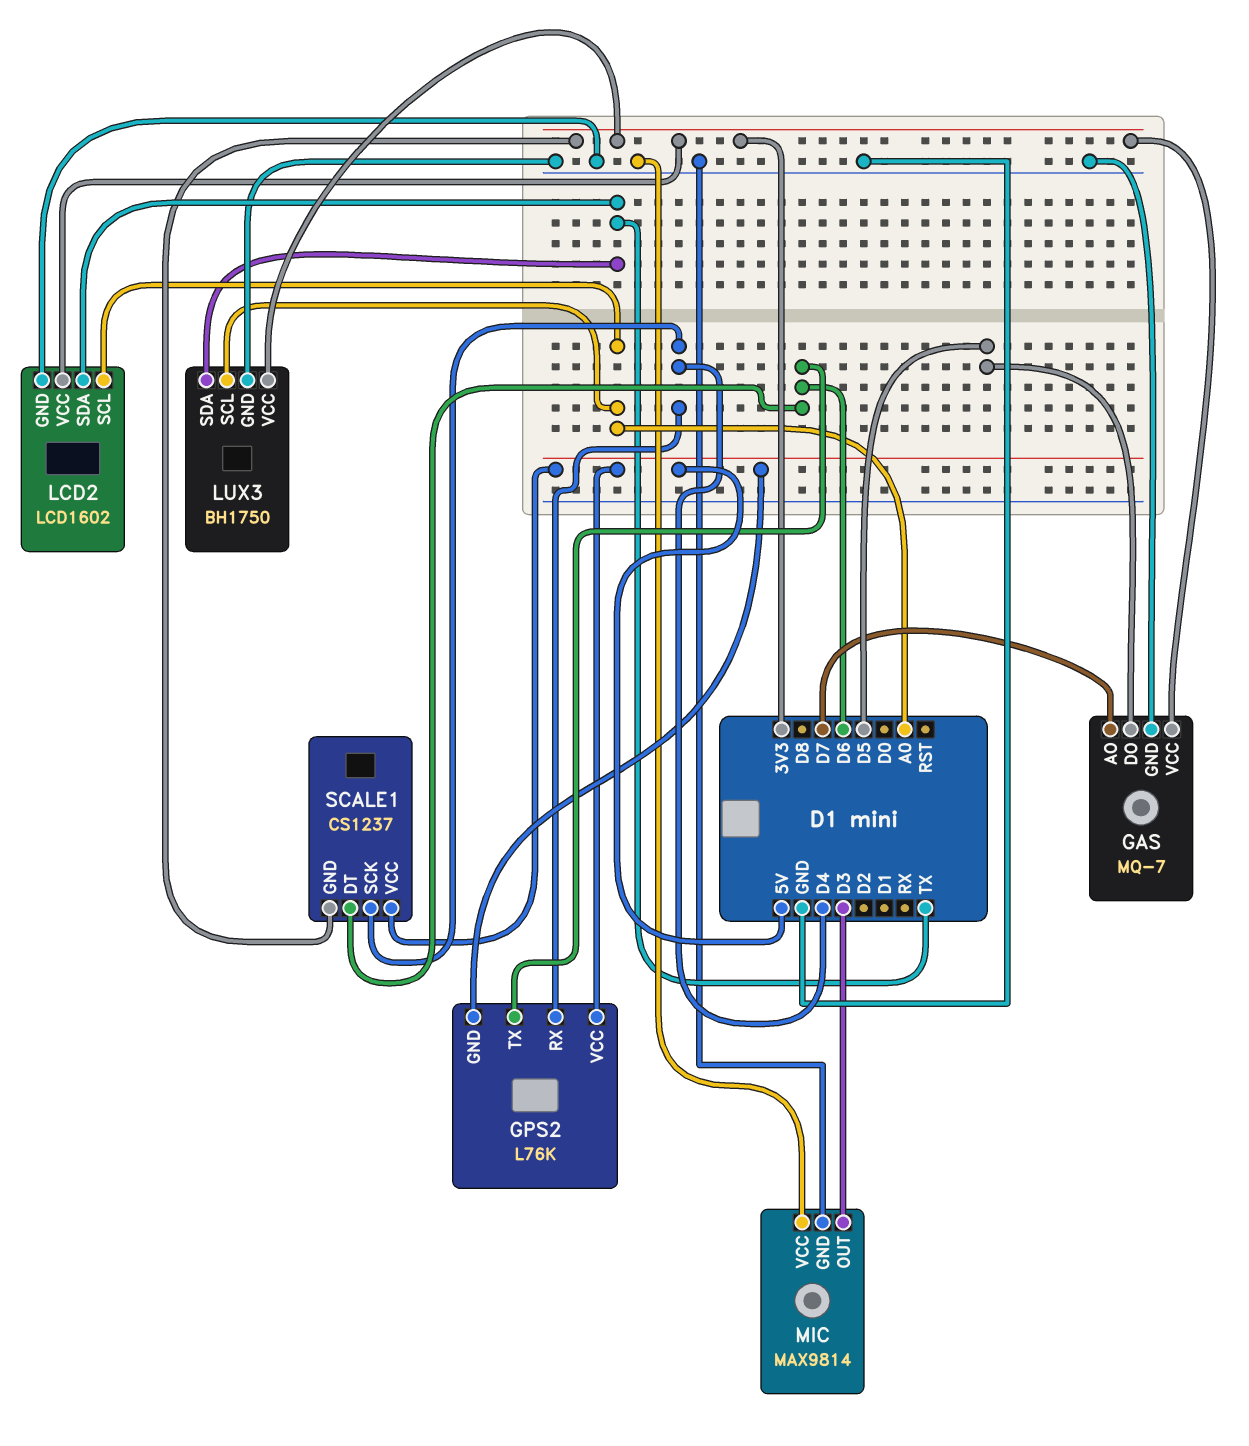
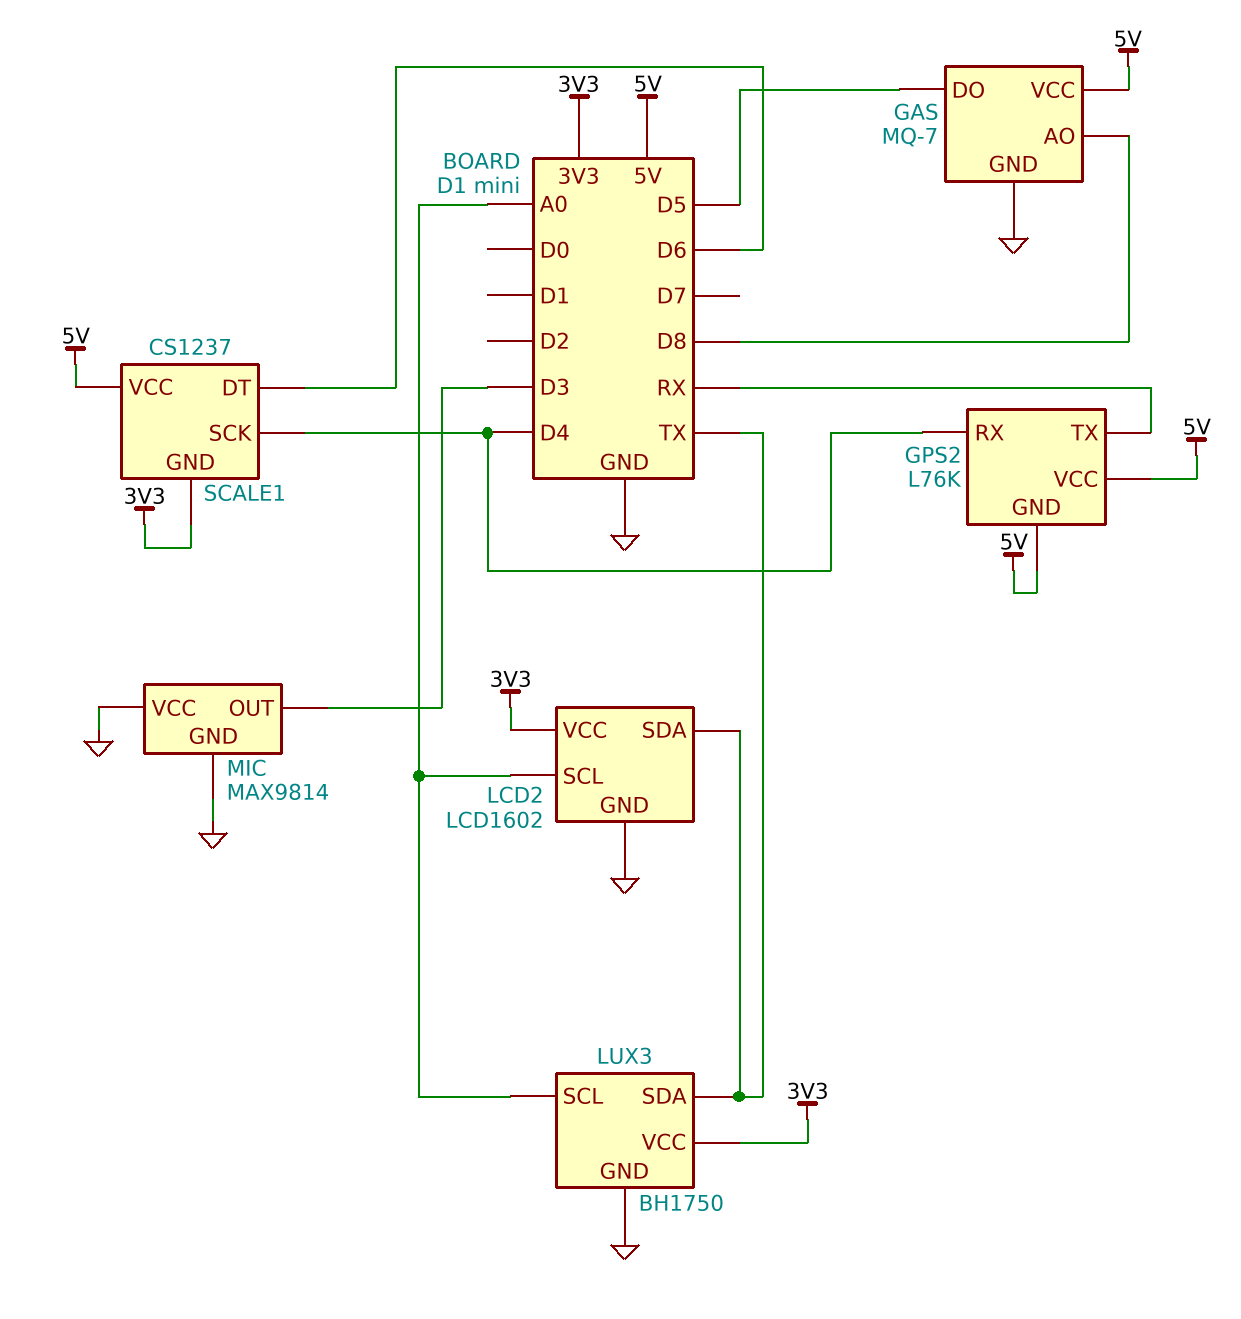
GAS pin AO: D7 -> D8
GAS pin VCC: 3V3 -> 5V
GPS2 pin TX: D6 -> RX

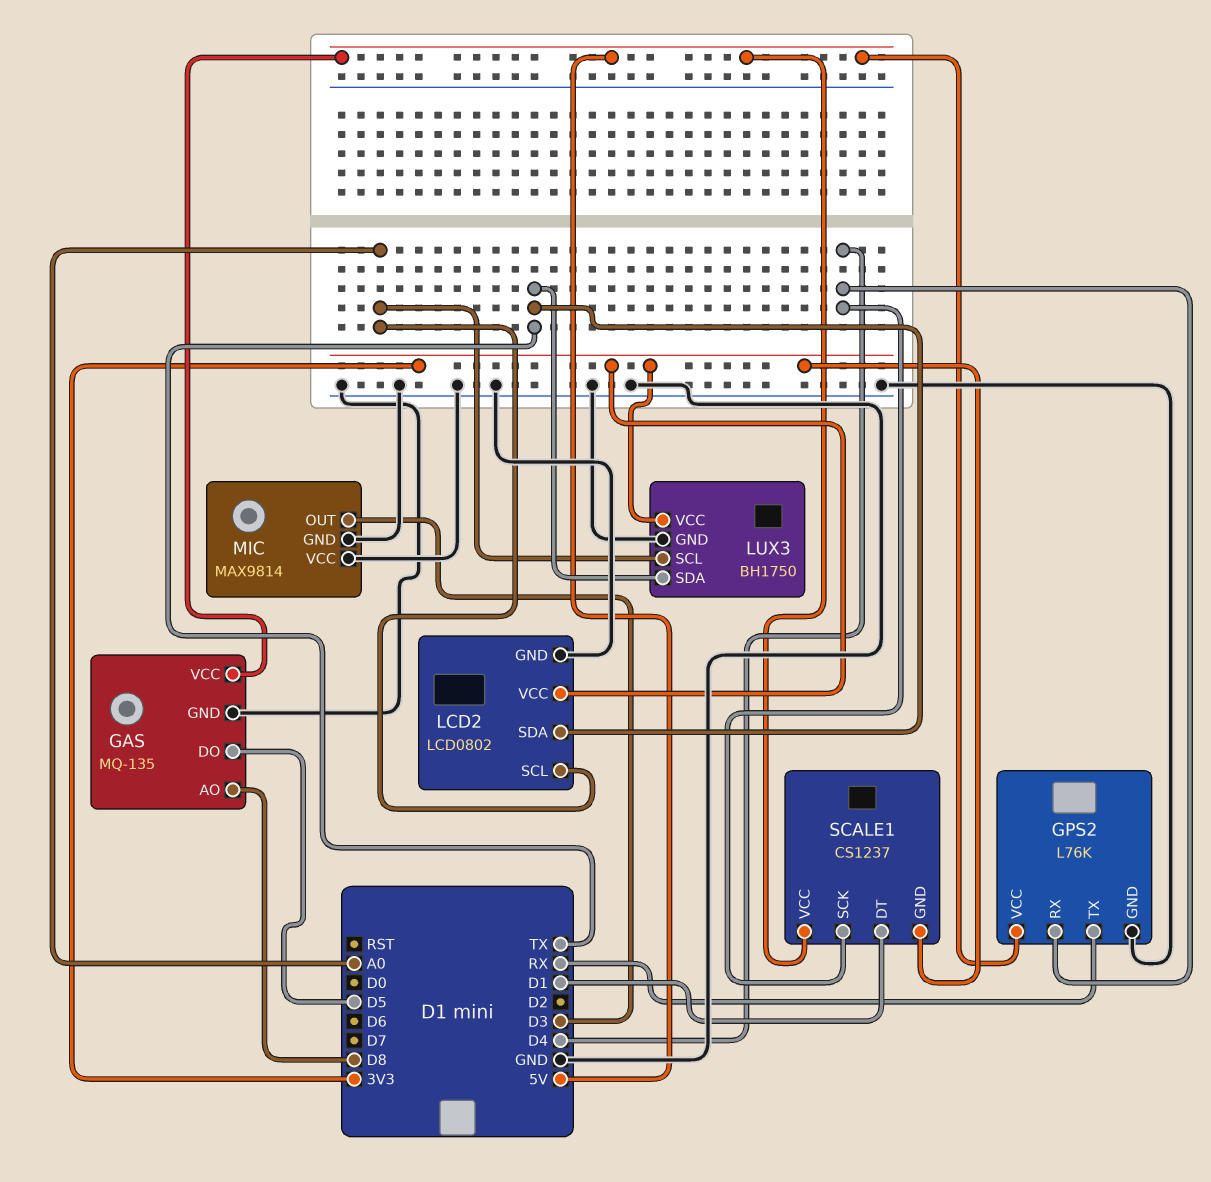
GAS: MQ-7 -> MQ-135
GPS2 pin GND: 5V -> GND
LCD2: LCD1602 -> LCD0802
SCALE1 pin DT: D6 -> D1

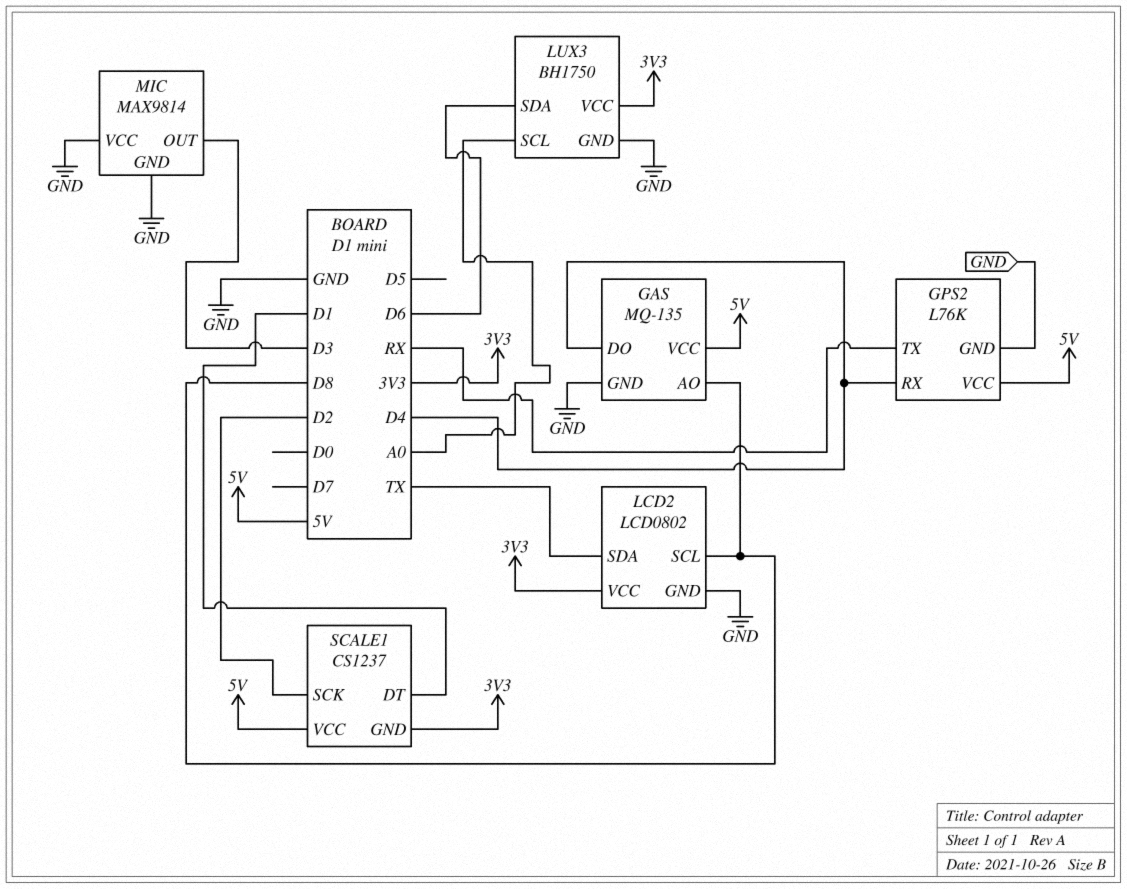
GAS pin DO: D5 -> D4
LCD2 pin SCL: A0 -> D8
LUX3 pin SDA: TX -> D6
SCALE1 pin SCK: D4 -> D2

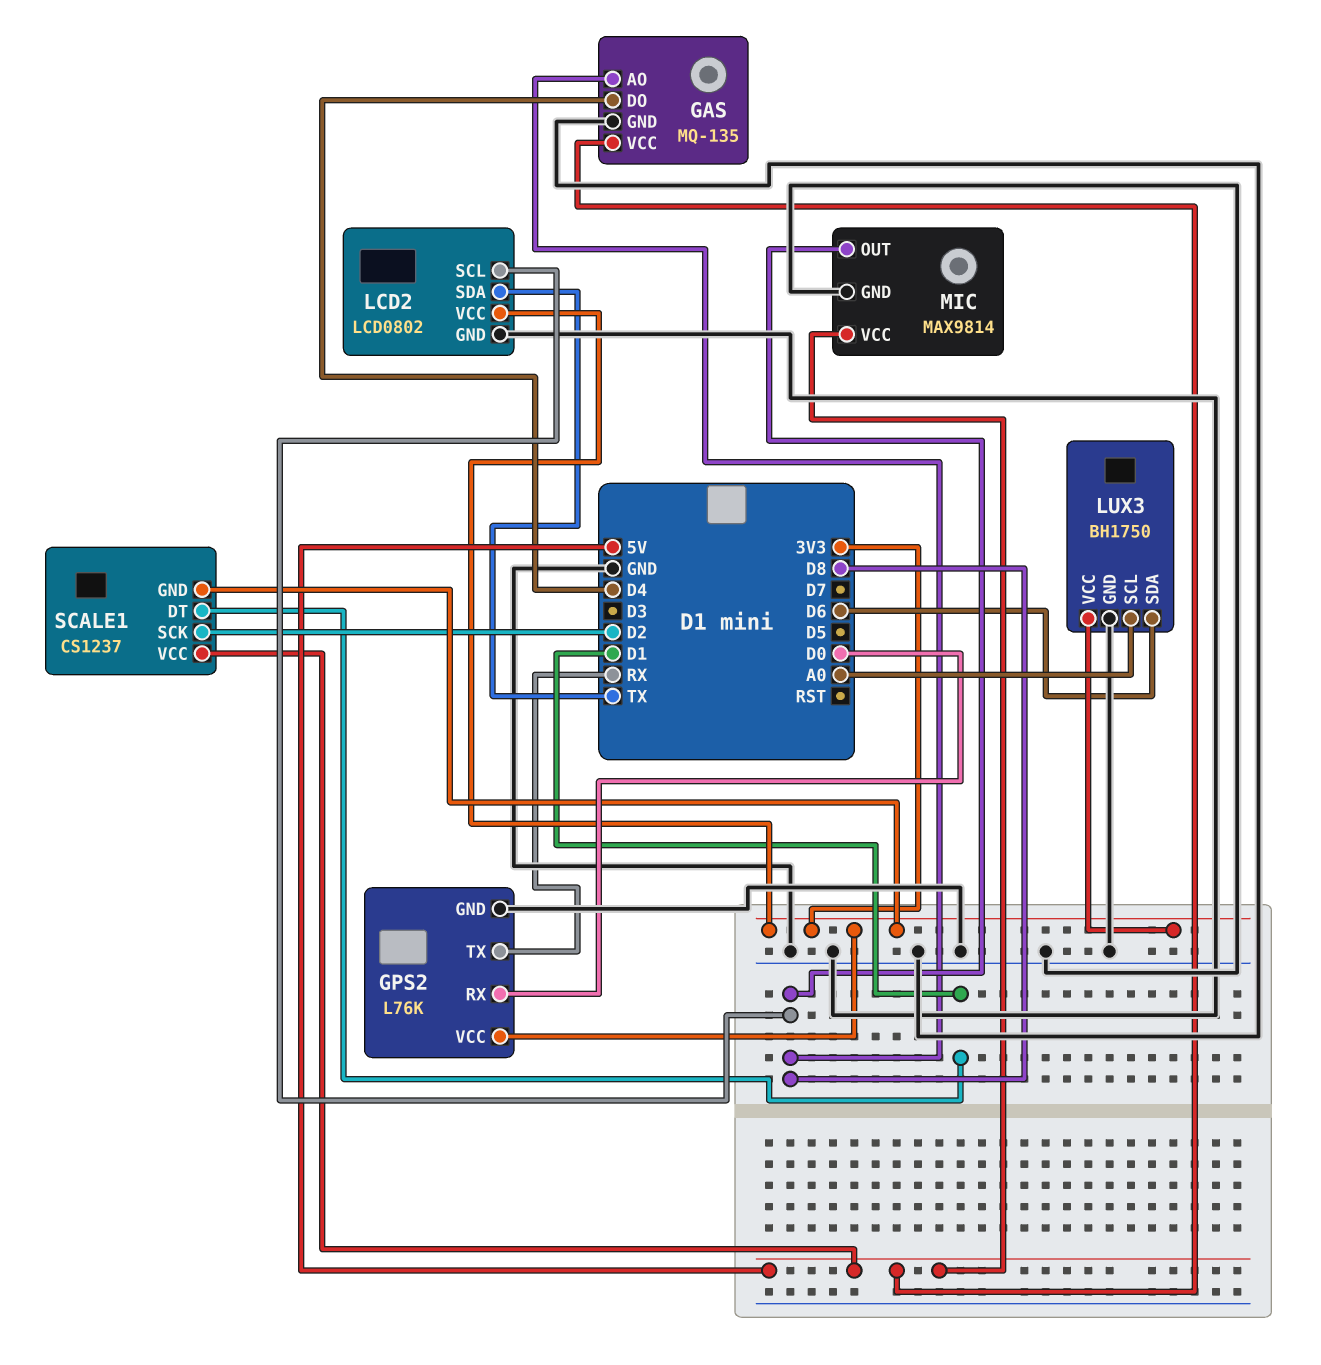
GPS2 pin RX: D4 -> D0
GPS2 pin VCC: 5V -> 3V3
MIC pin OUT: D3 -> D8
MIC pin VCC: GND -> 5V

